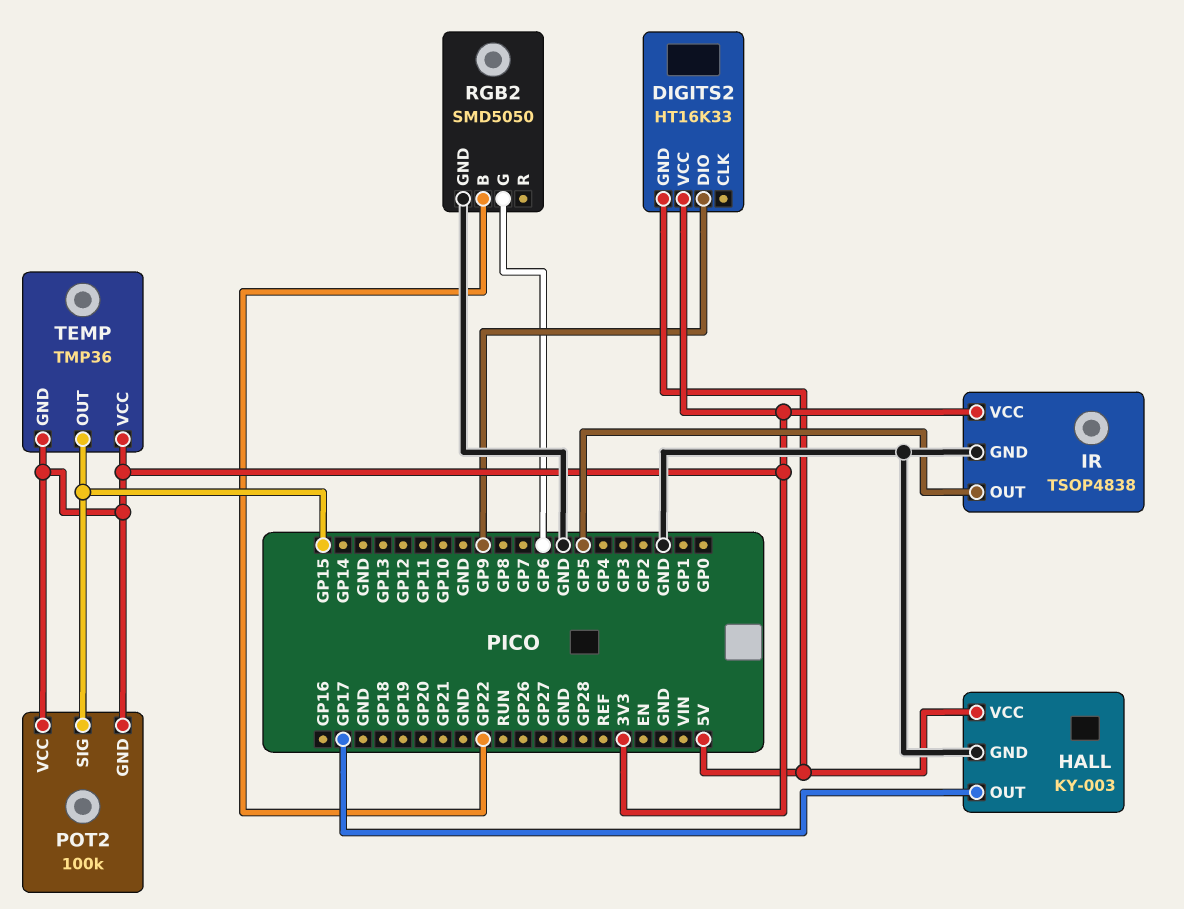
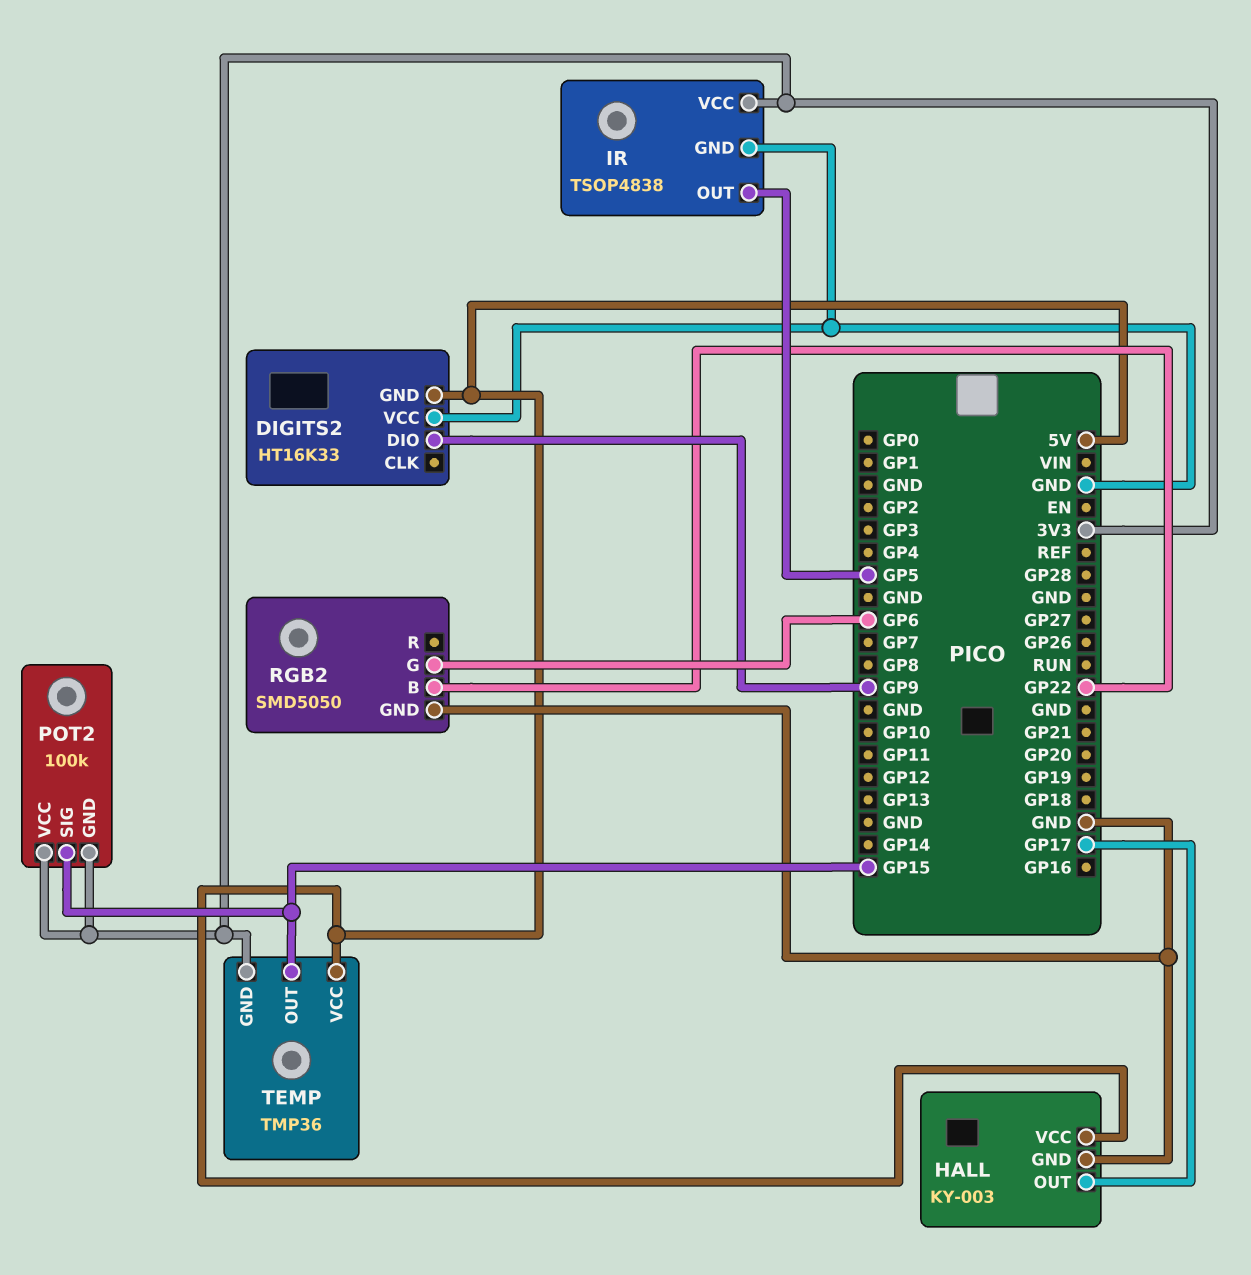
DIGITS2 pin VCC: 3V3 -> GND
TEMP pin VCC: 3V3 -> 5V

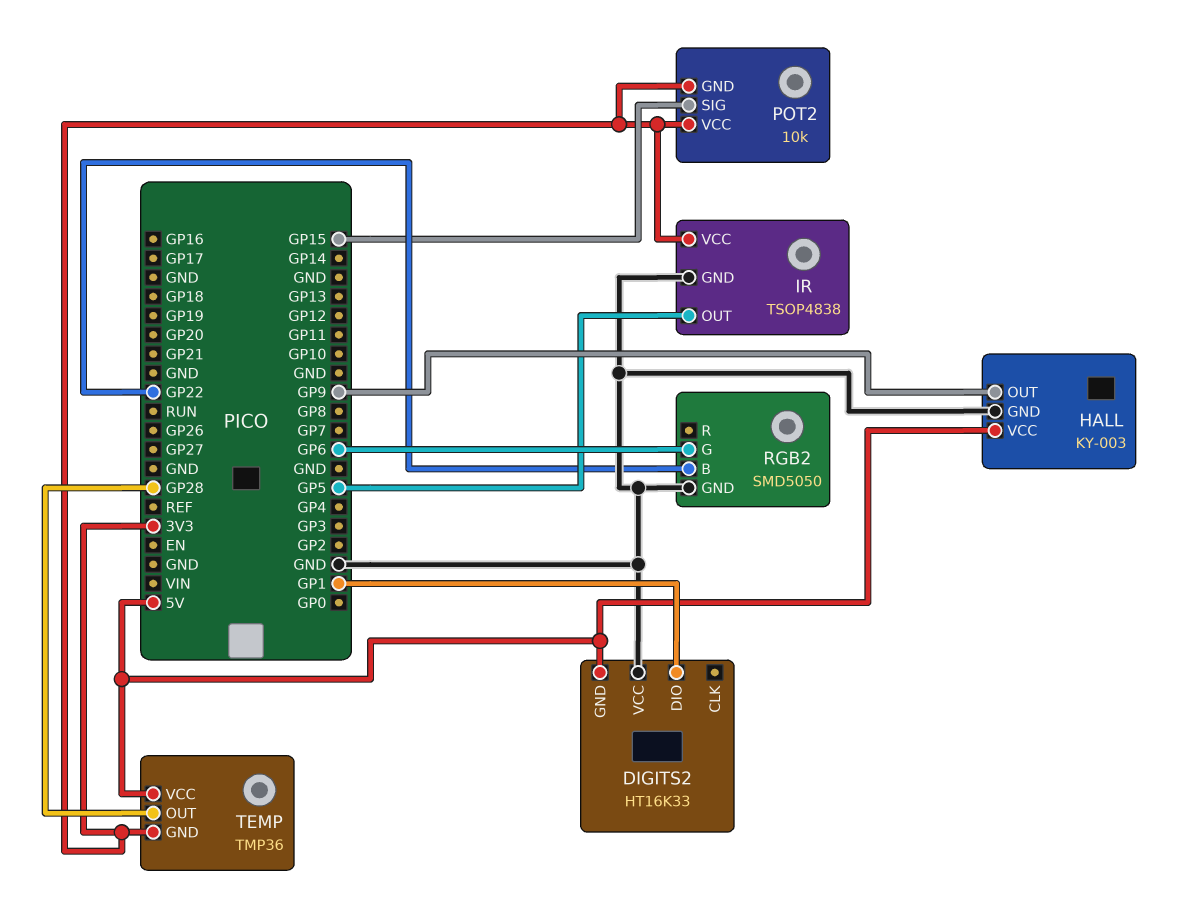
DIGITS2 pin DIO: GP9 -> GP1
HALL pin OUT: GP17 -> GP9
POT2: 100k -> 10k
TEMP pin OUT: GP15 -> GP28

